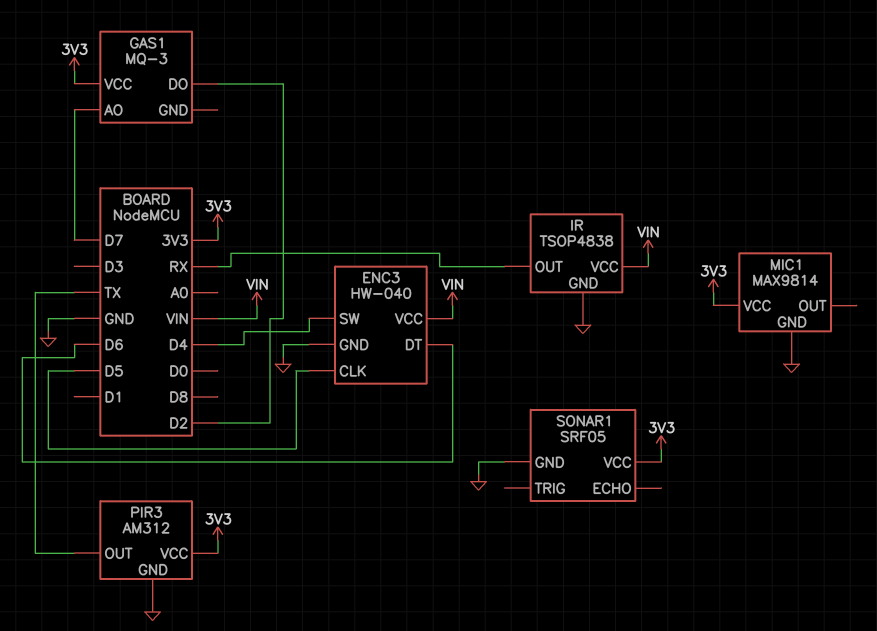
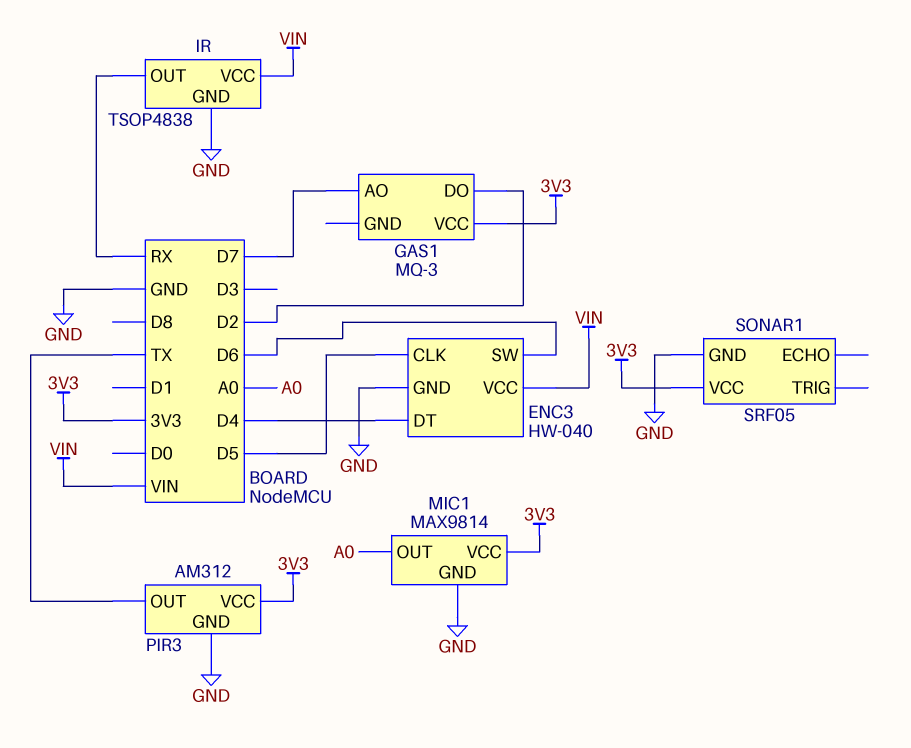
ENC3 pin DT: D6 -> D4
ENC3 pin SW: D4 -> D6
MIC1 pin OUT: none -> A0

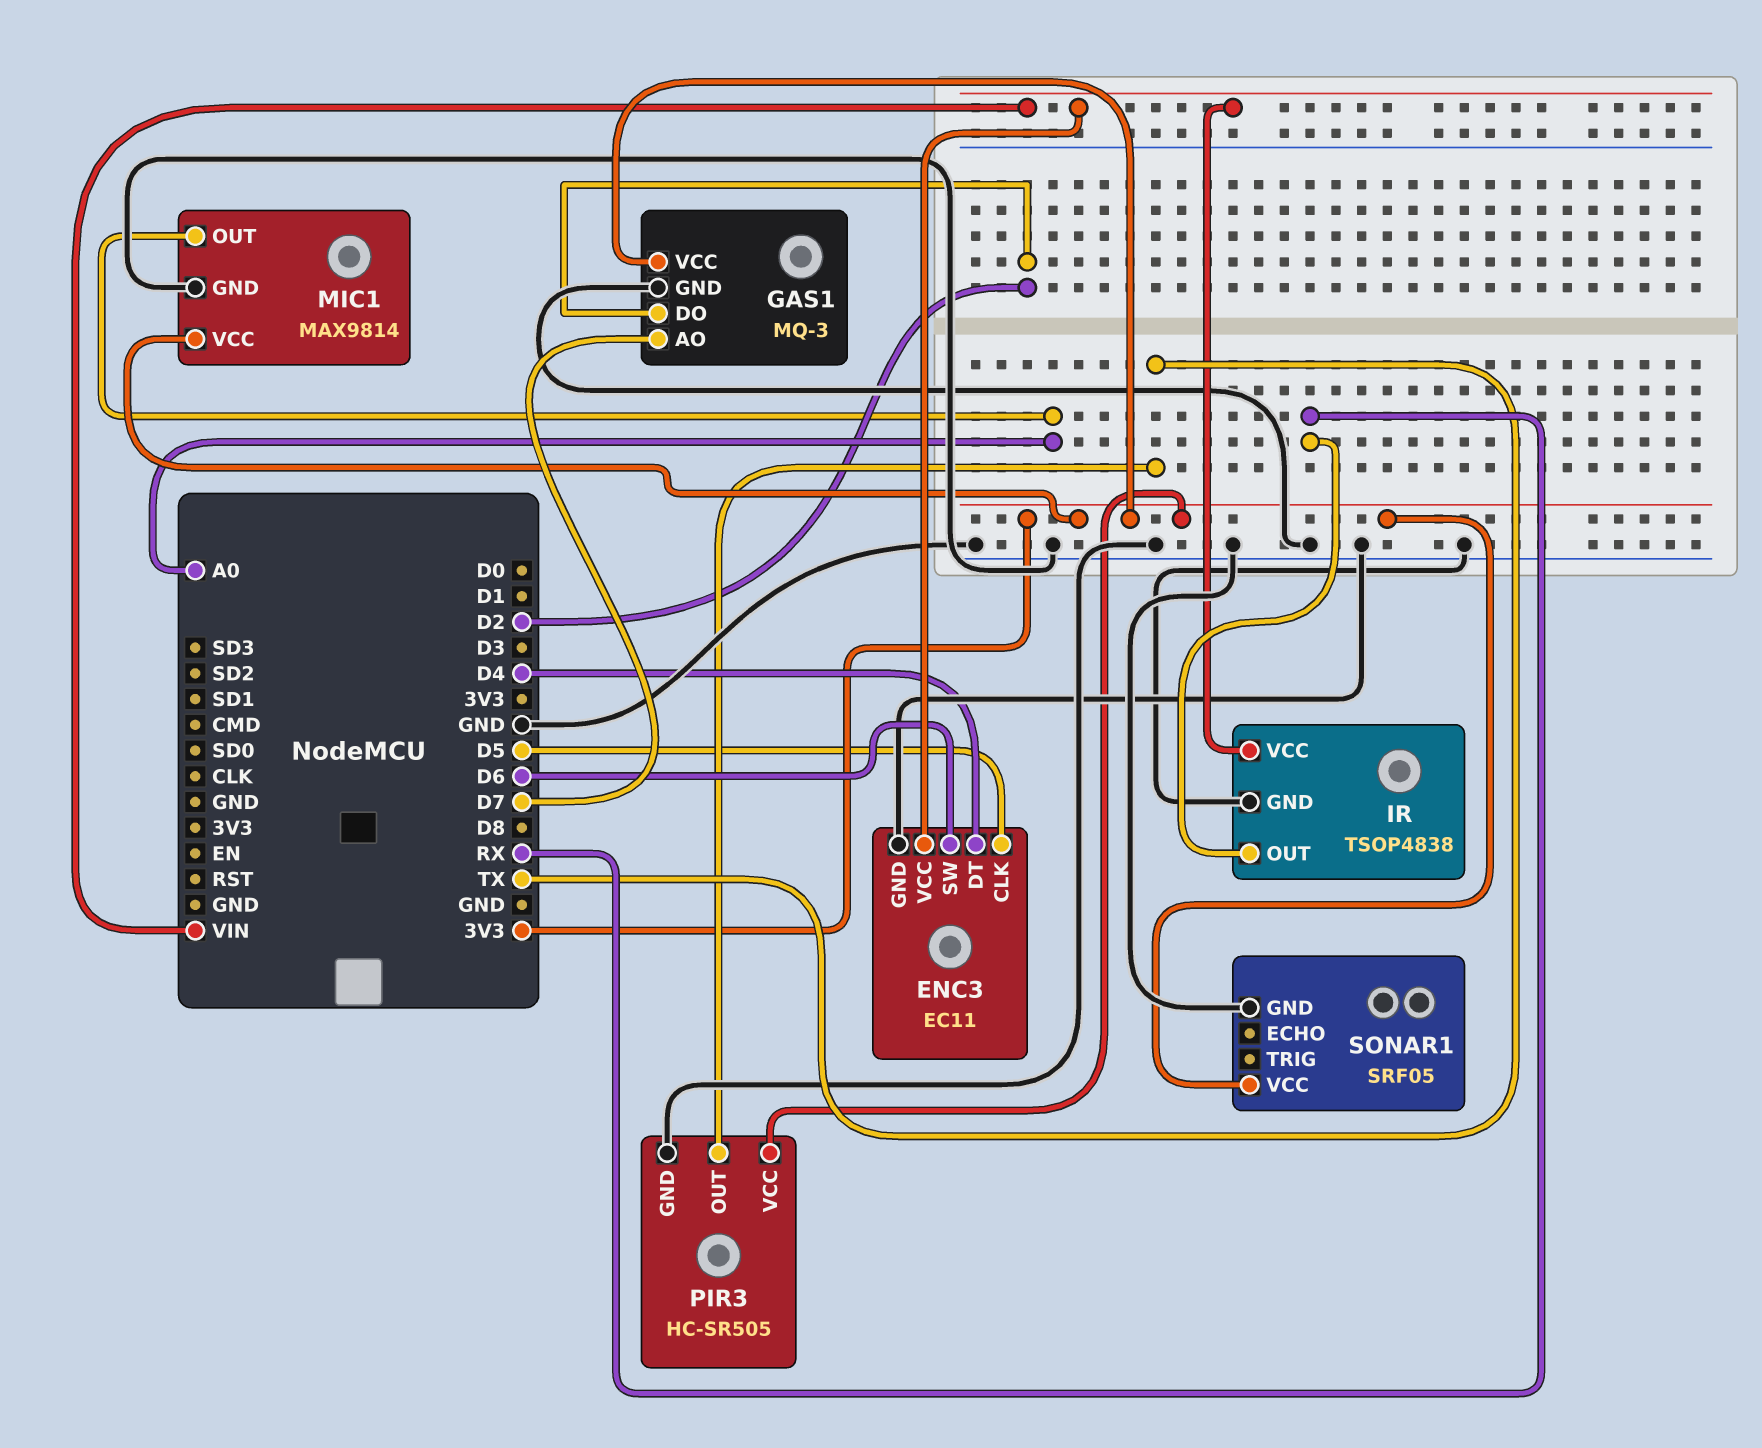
ENC3: HW-040 -> EC11
GAS1 pin GND: none -> GND
PIR3: AM312 -> HC-SR505

